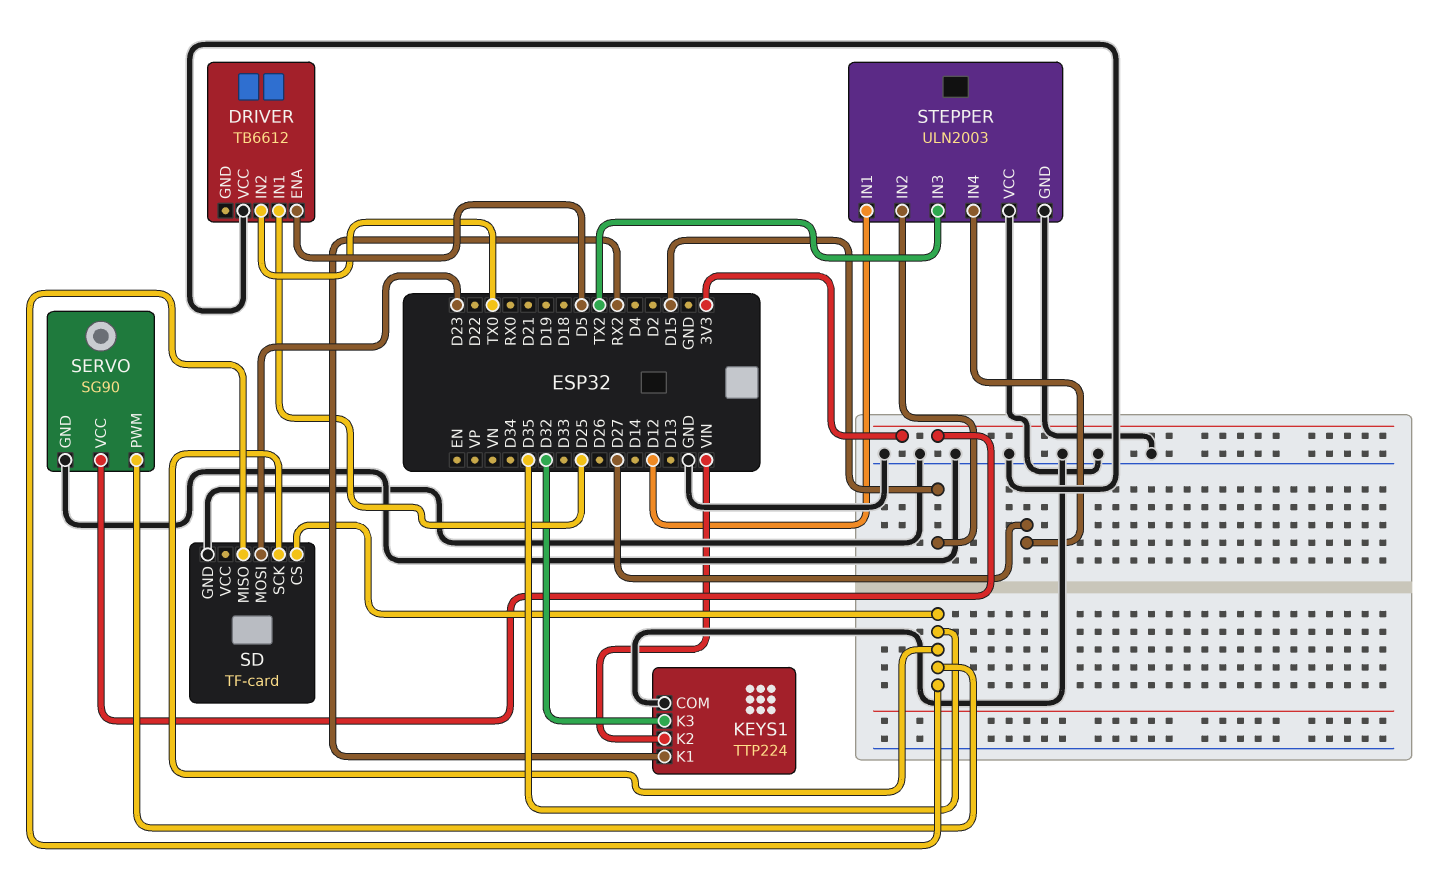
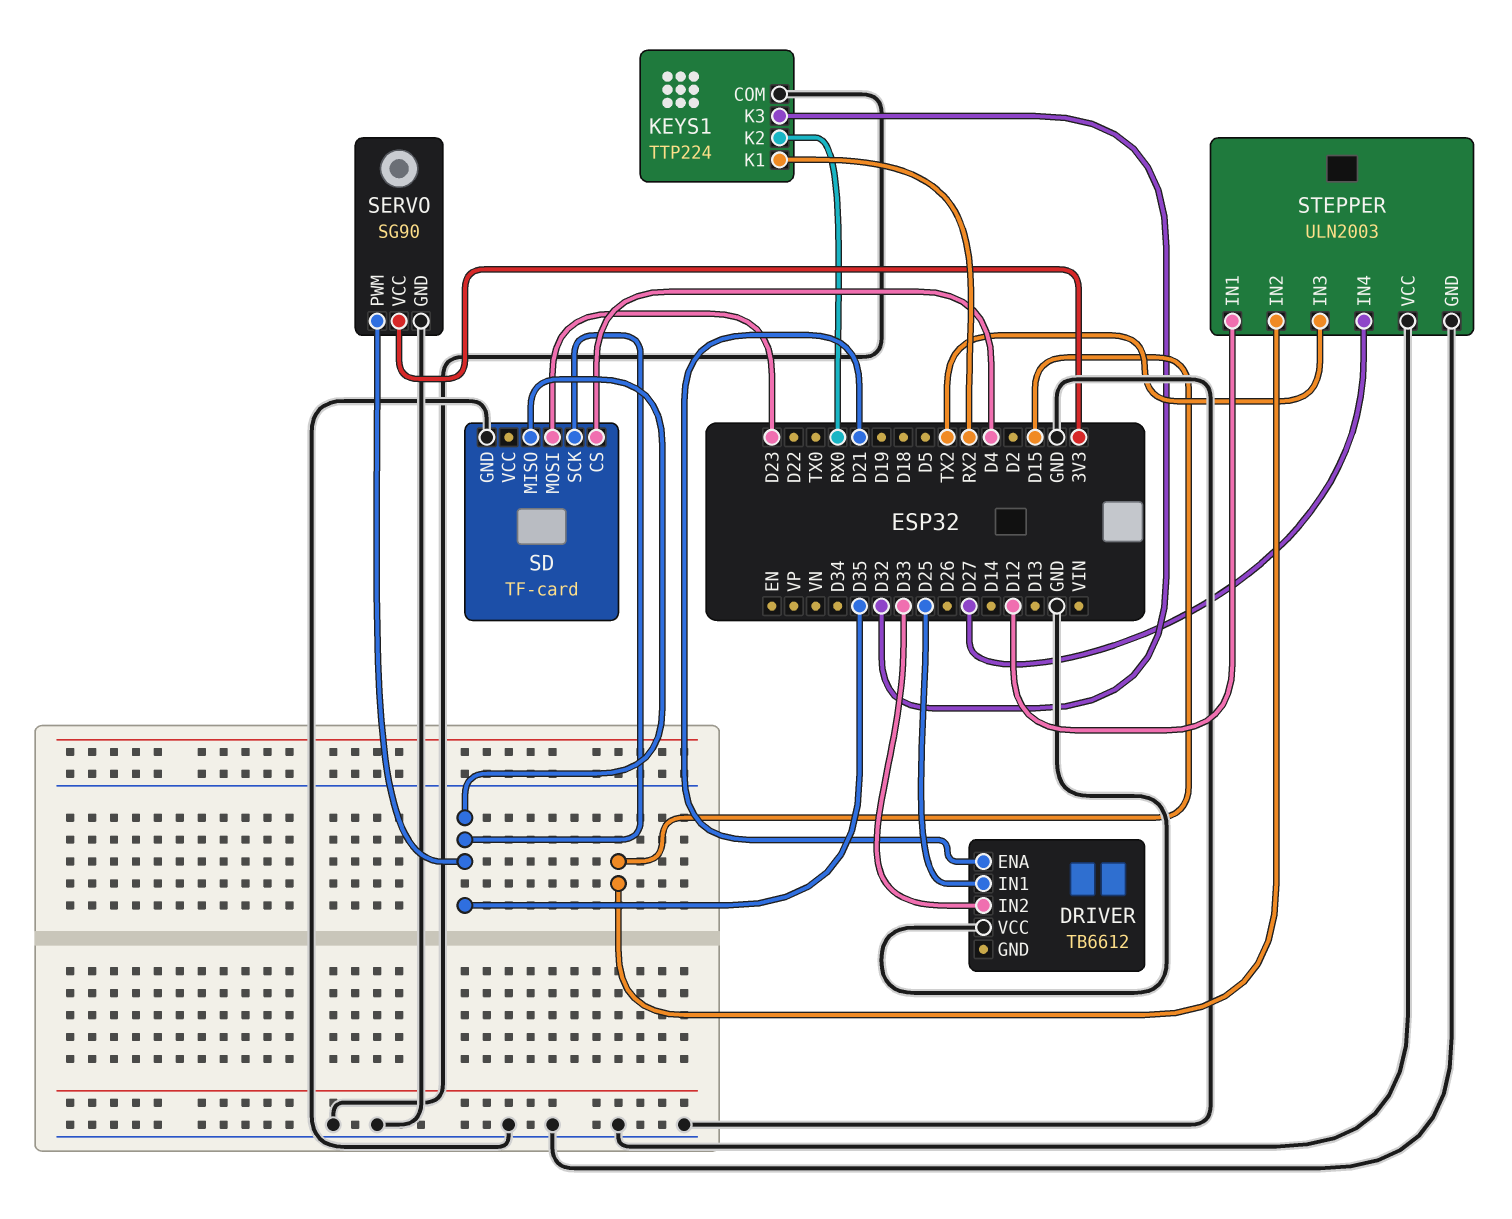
DRIVER pin ENA: D5 -> D21
DRIVER pin IN2: TX0 -> D33
KEYS1 pin K2: VIN -> RX0
SD pin CS: D35 -> D4

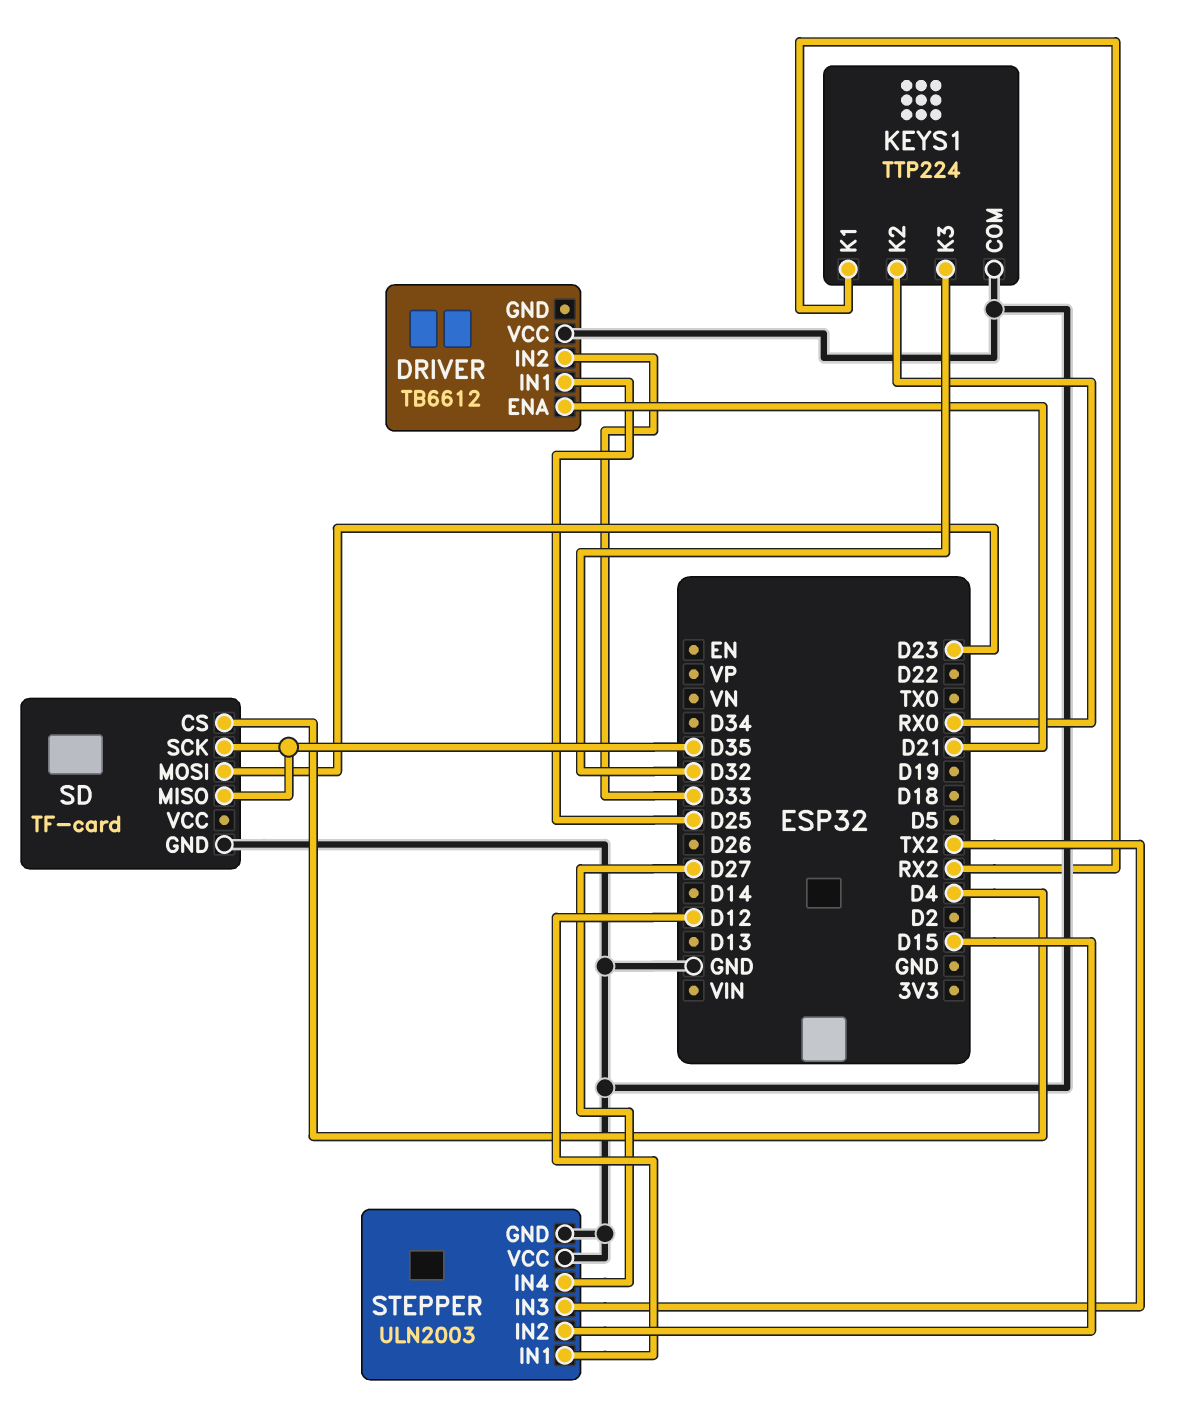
SERVO: SG90 -> none
SERVO pin GND: GND -> none
SERVO pin PWM: D35 -> none
SERVO pin VCC: 3V3 -> none

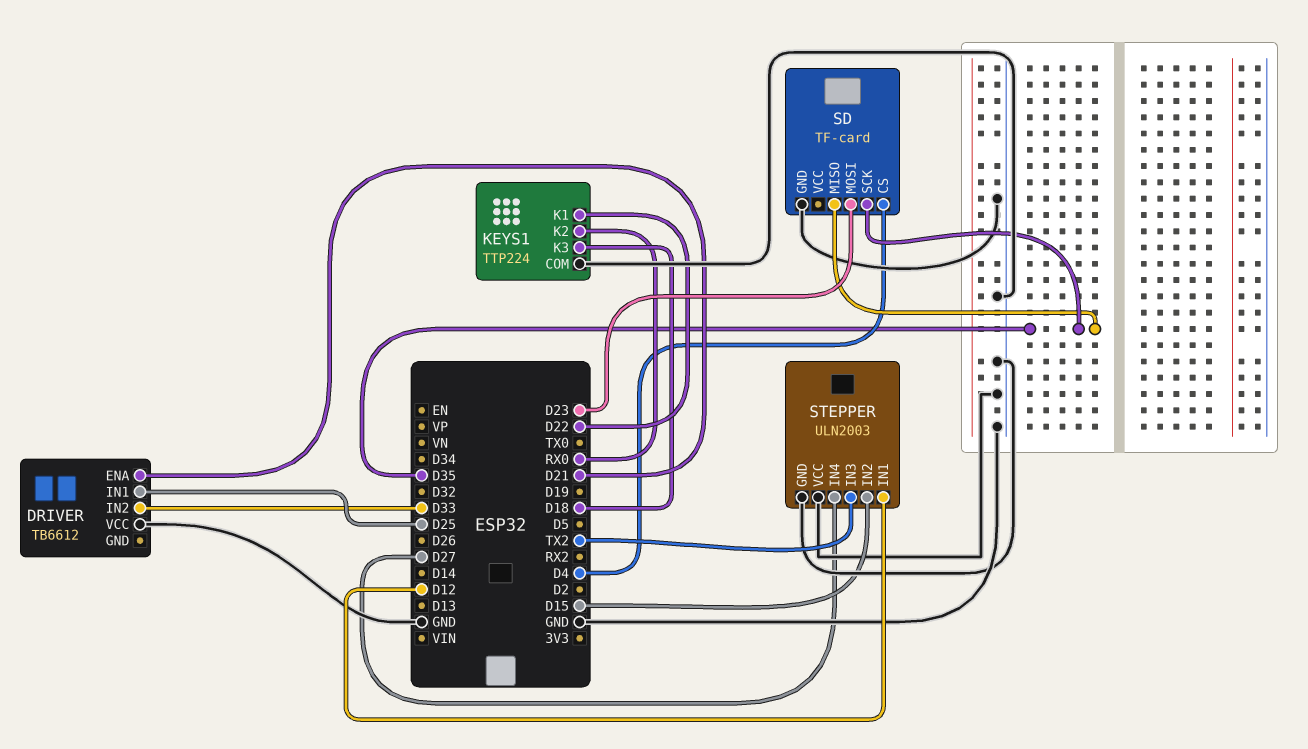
KEYS1 pin K1: RX2 -> D22
KEYS1 pin K3: D32 -> D18

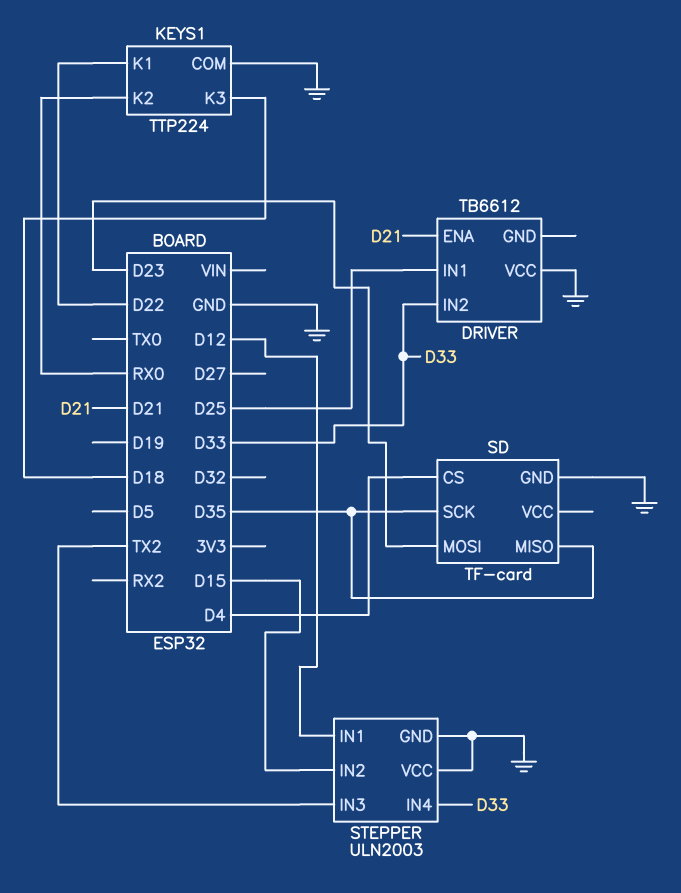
STEPPER pin IN4: D27 -> D33

